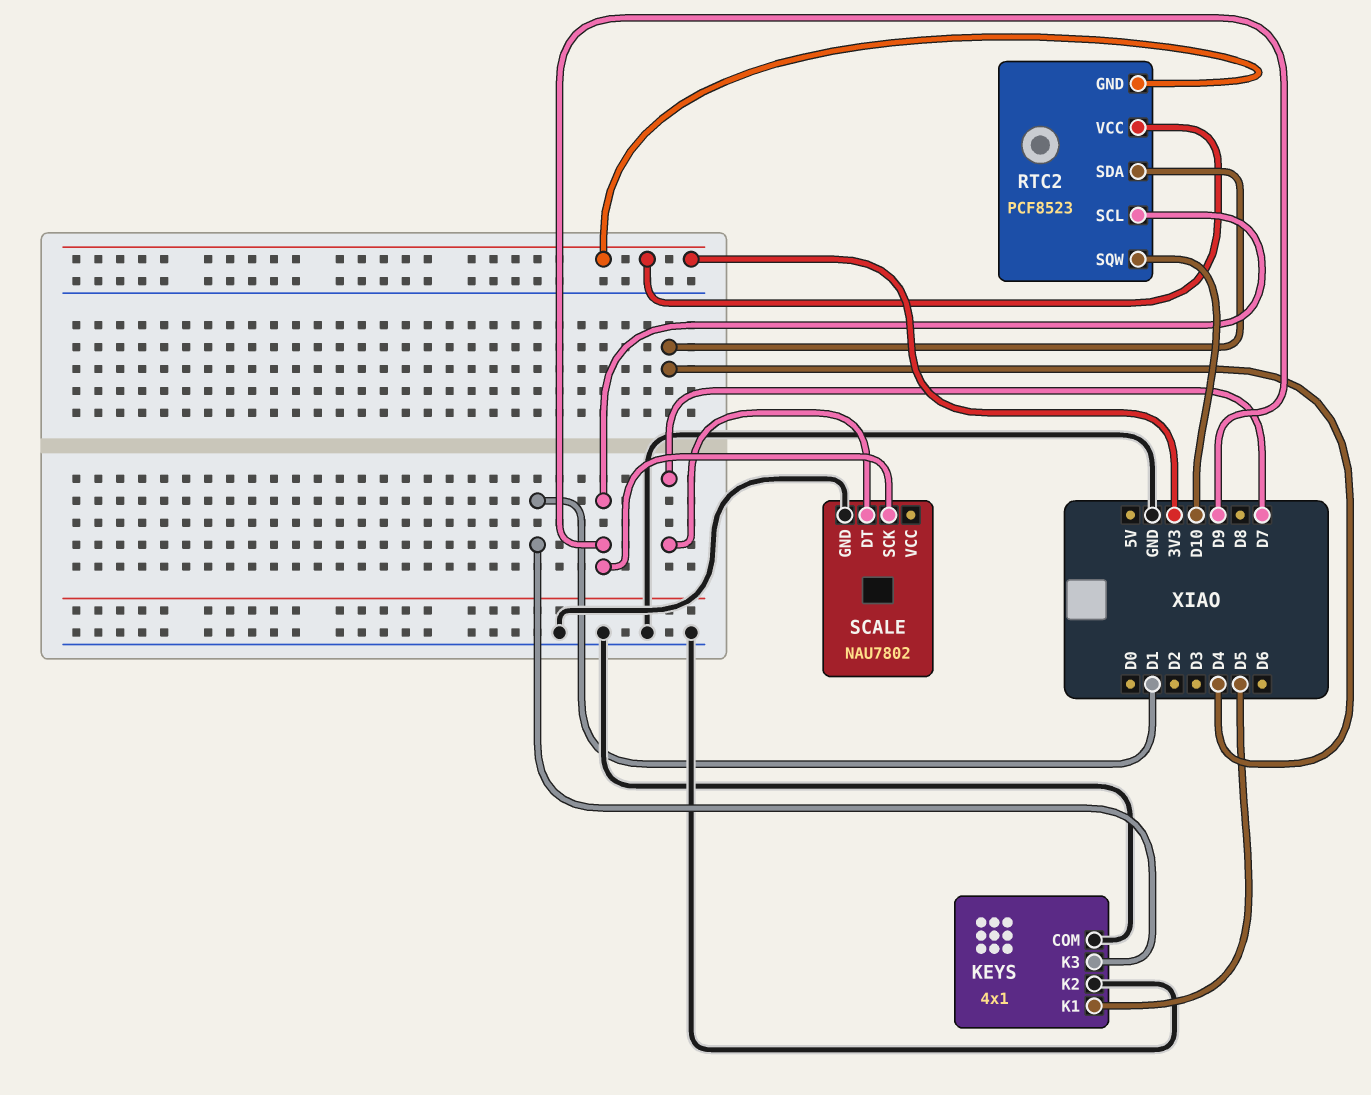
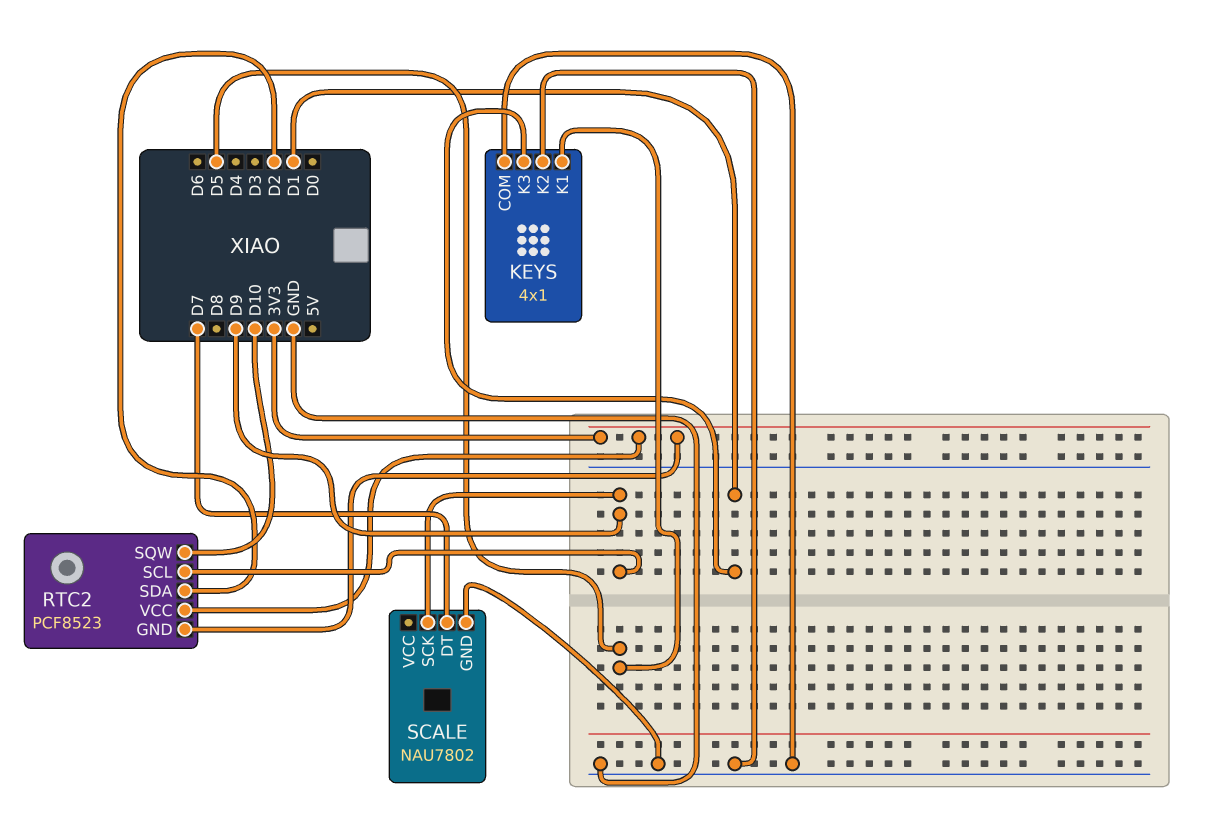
RTC2 pin SDA: D4 -> D2

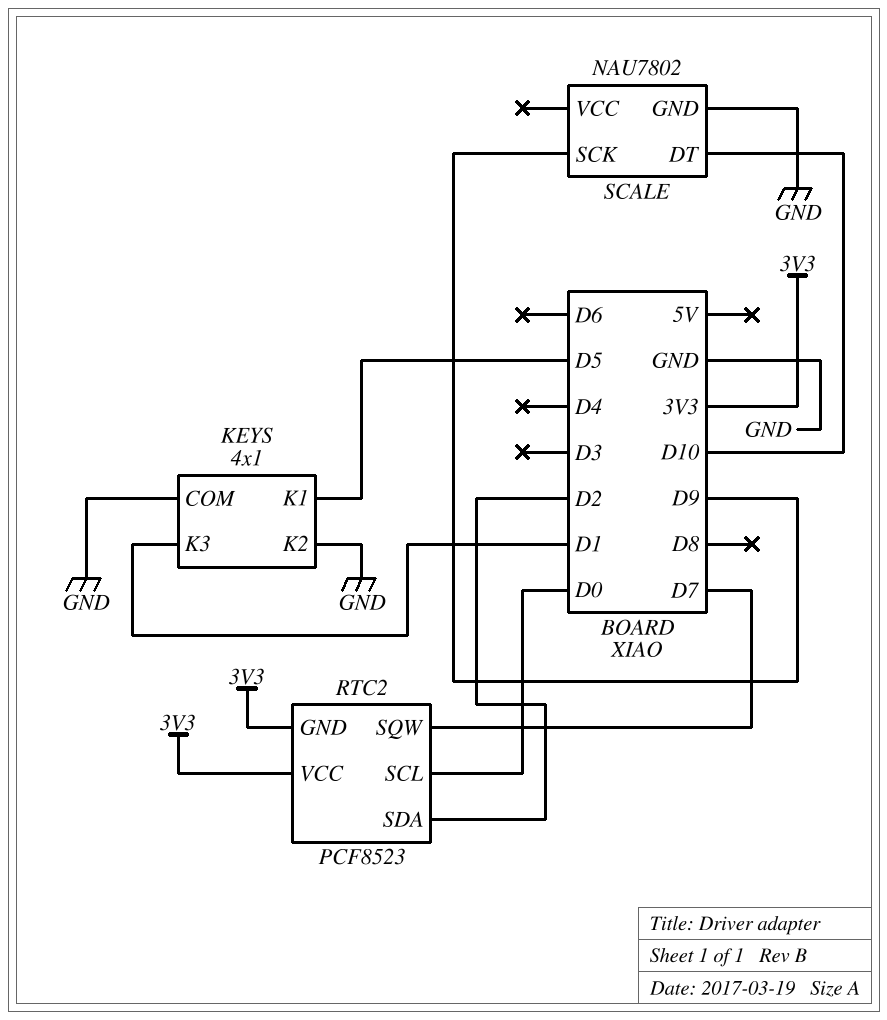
RTC2 pin SCL: D9 -> D0
RTC2 pin SQW: D10 -> D7
SCALE pin DT: D7 -> D10

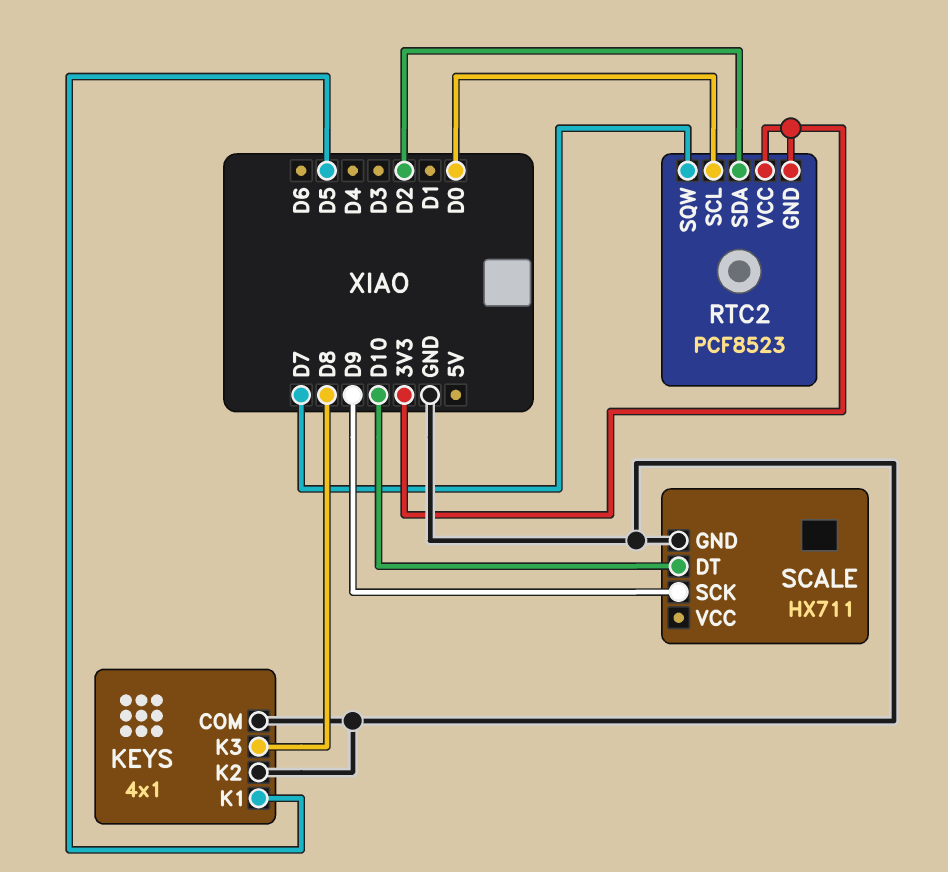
KEYS pin K3: D1 -> D8
SCALE: NAU7802 -> HX711

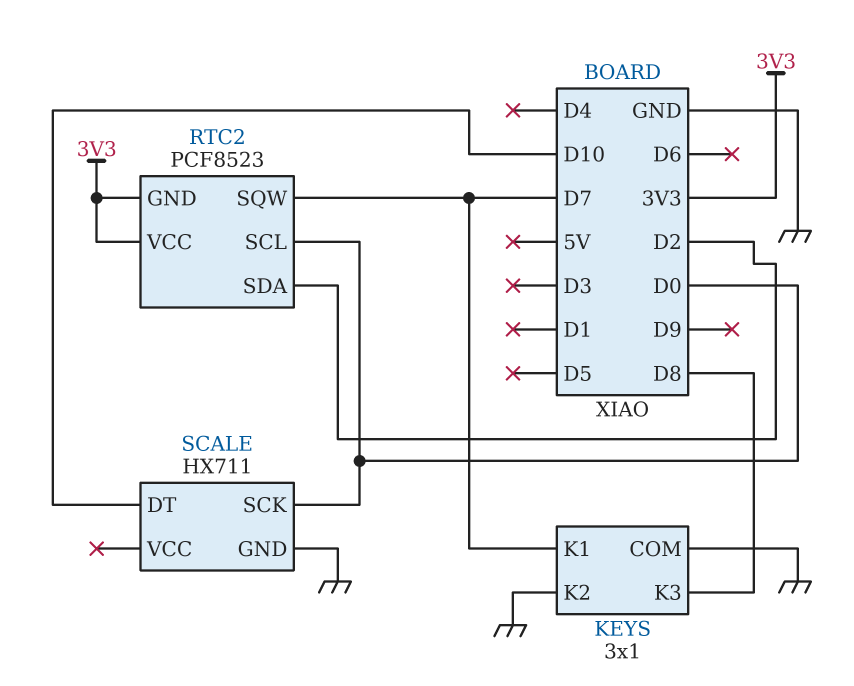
KEYS: 4x1 -> 3x1
KEYS pin K1: D5 -> D7
SCALE pin SCK: D9 -> D0

